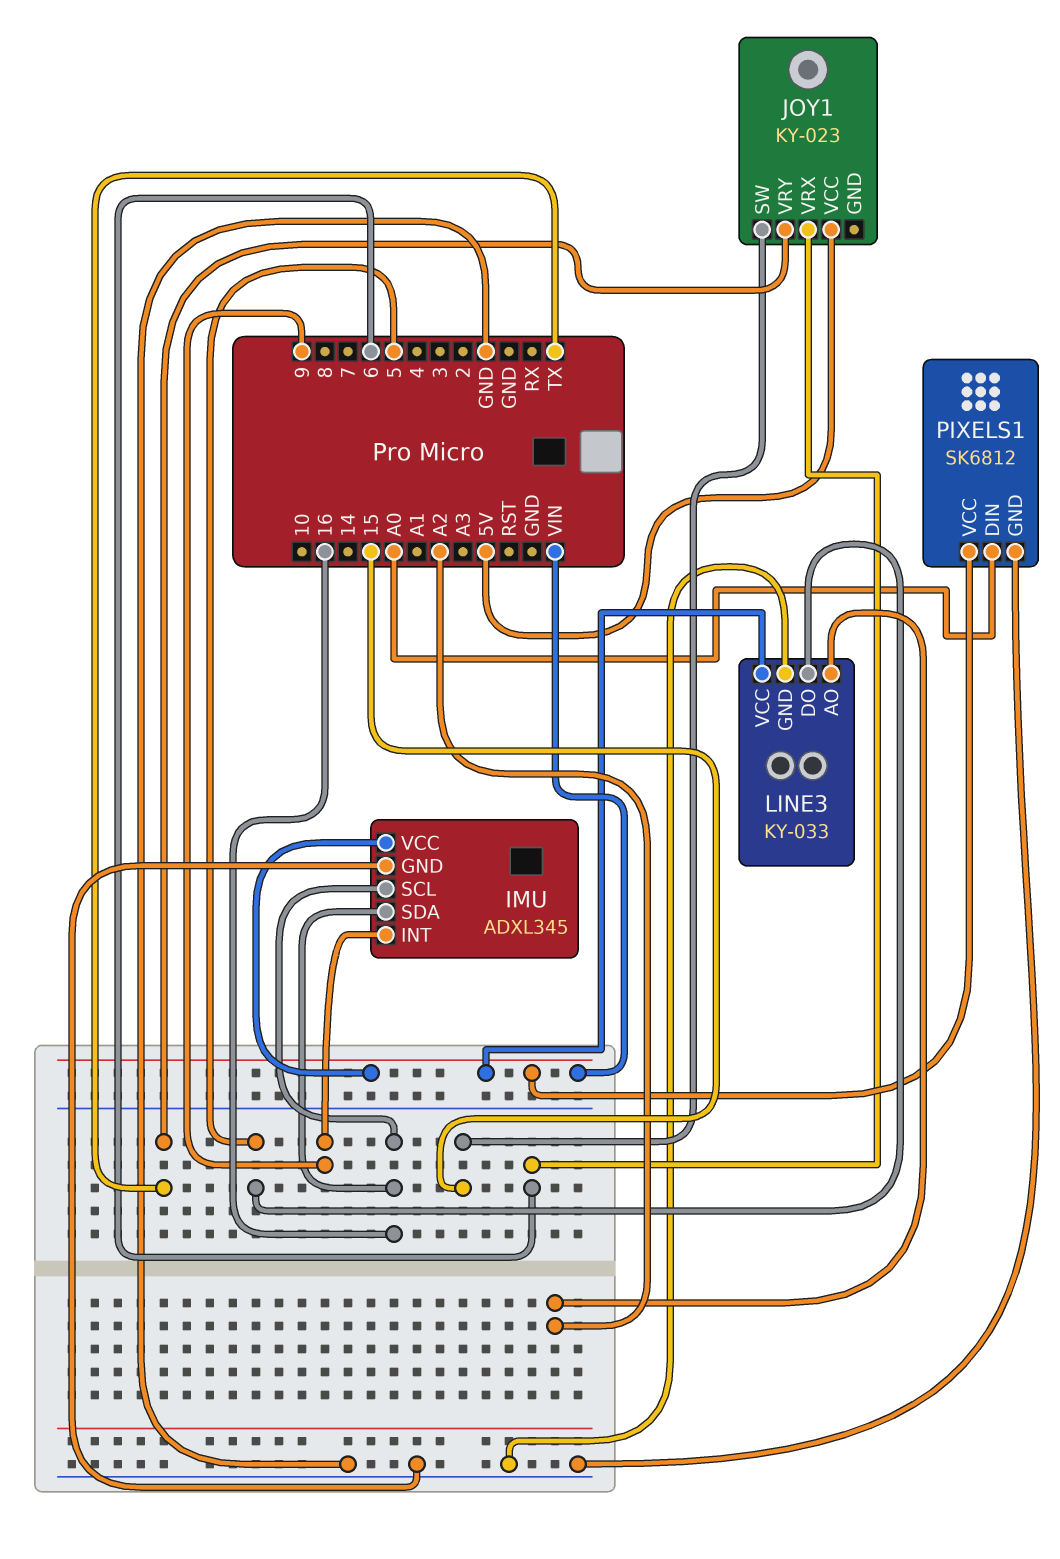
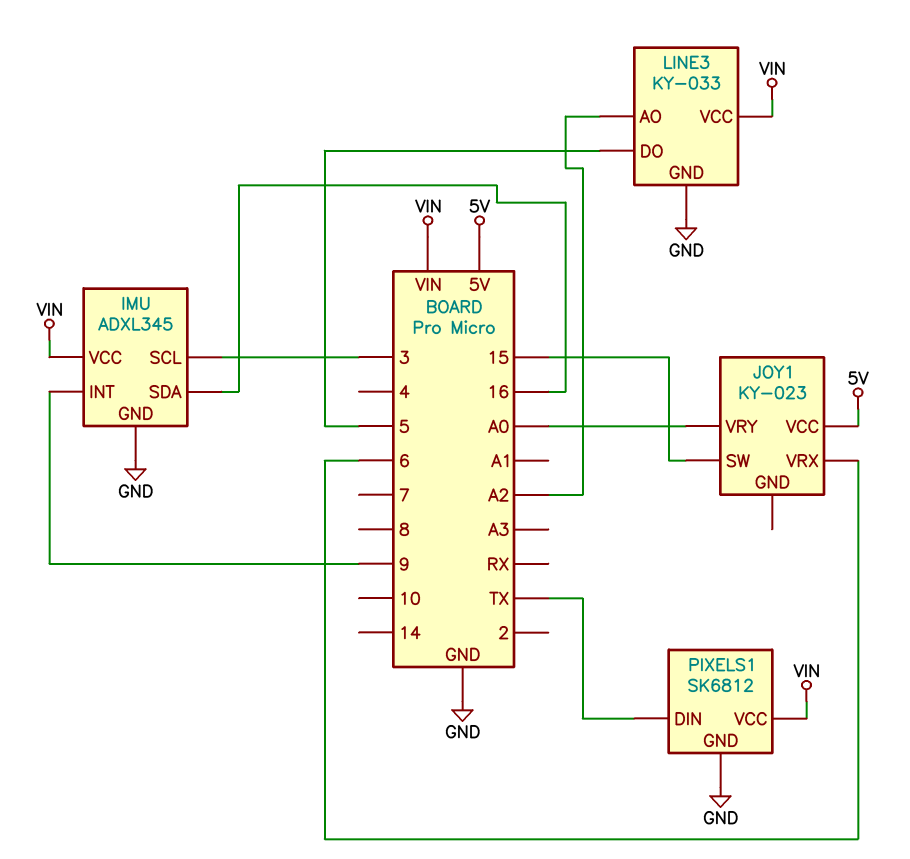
IMU pin SCL: 16 -> 3
JOY1 pin VRY: TX -> A0
PIXELS1 pin DIN: A0 -> TX

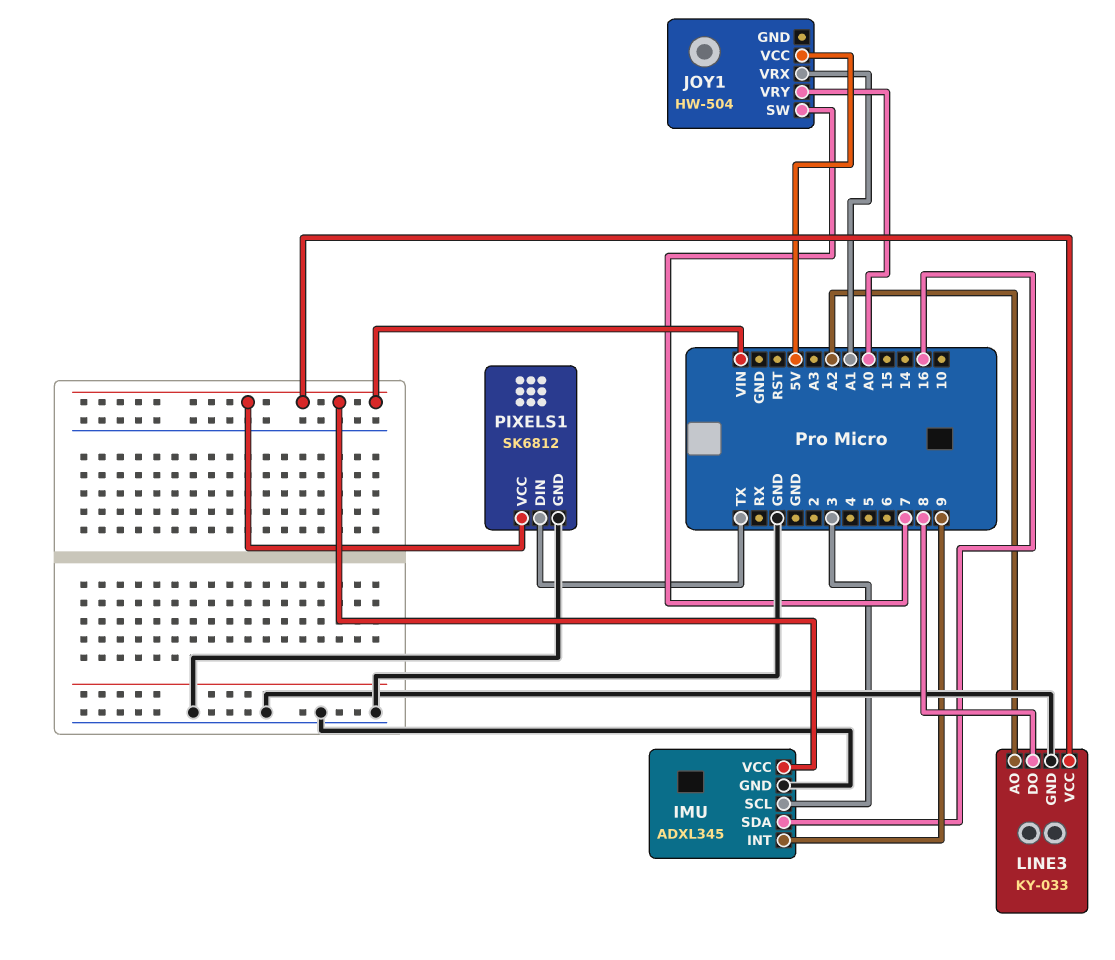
JOY1: KY-023 -> HW-504
JOY1 pin SW: 15 -> 7
JOY1 pin VRX: 6 -> A1
LINE3 pin DO: 5 -> 8

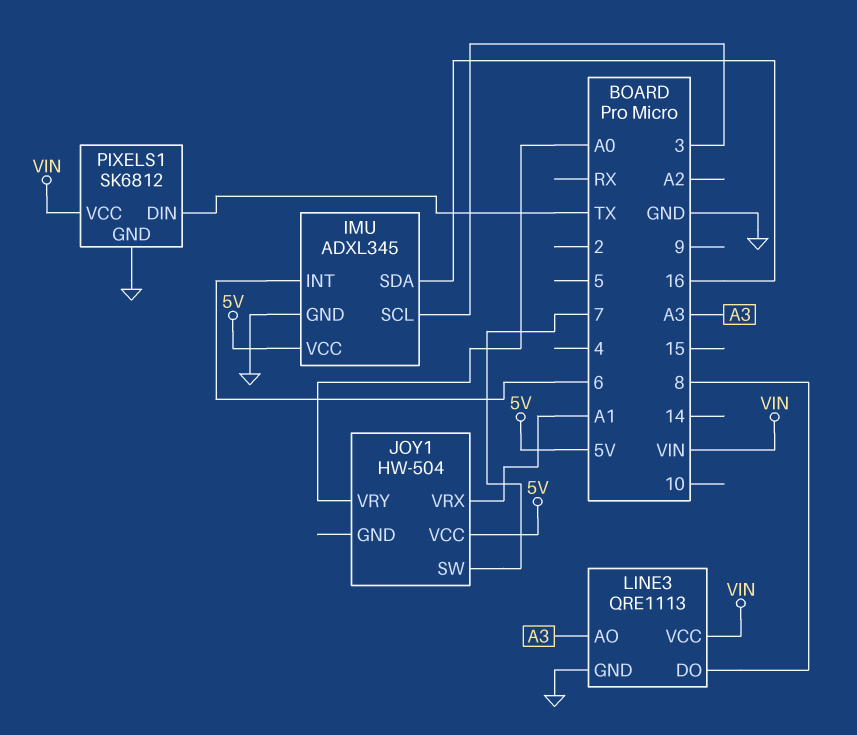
IMU pin INT: 9 -> 6
IMU pin VCC: VIN -> 5V
LINE3: KY-033 -> QRE1113
LINE3 pin AO: A2 -> A3

